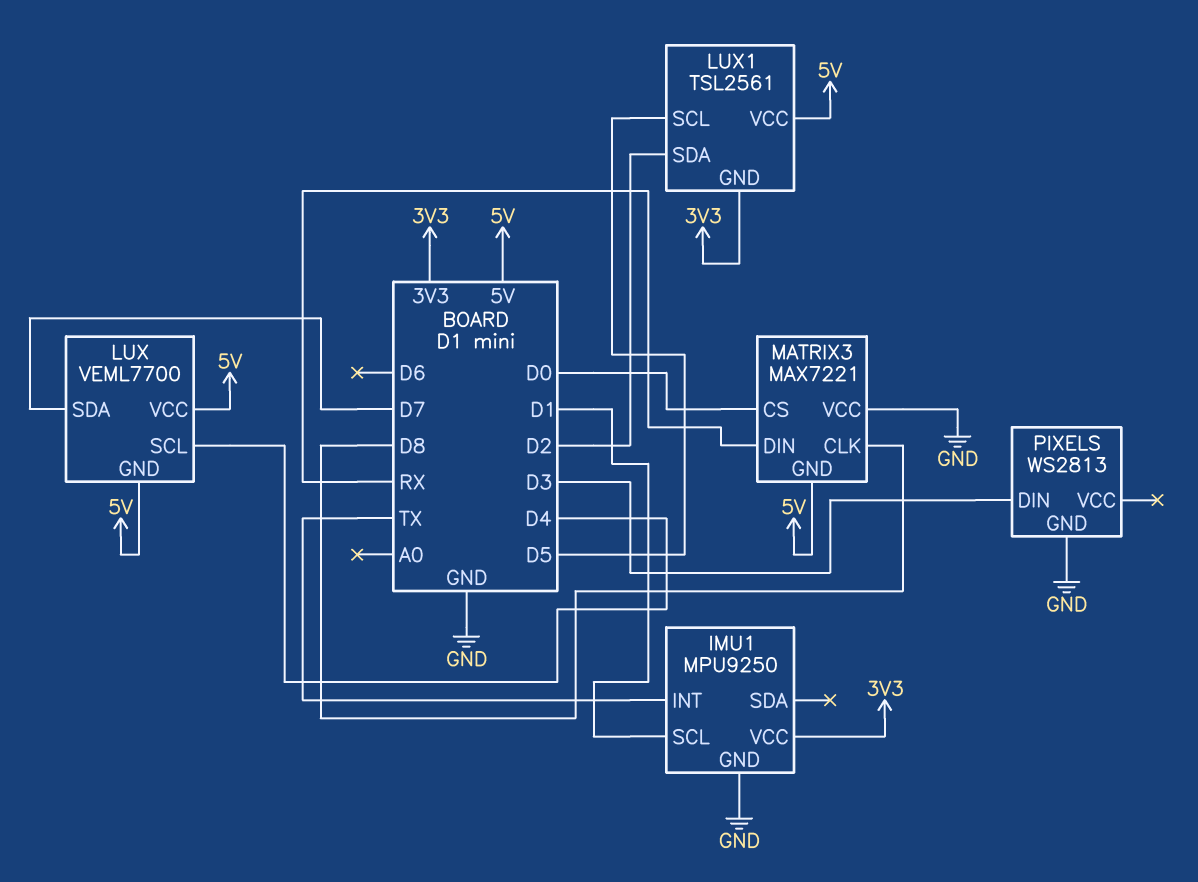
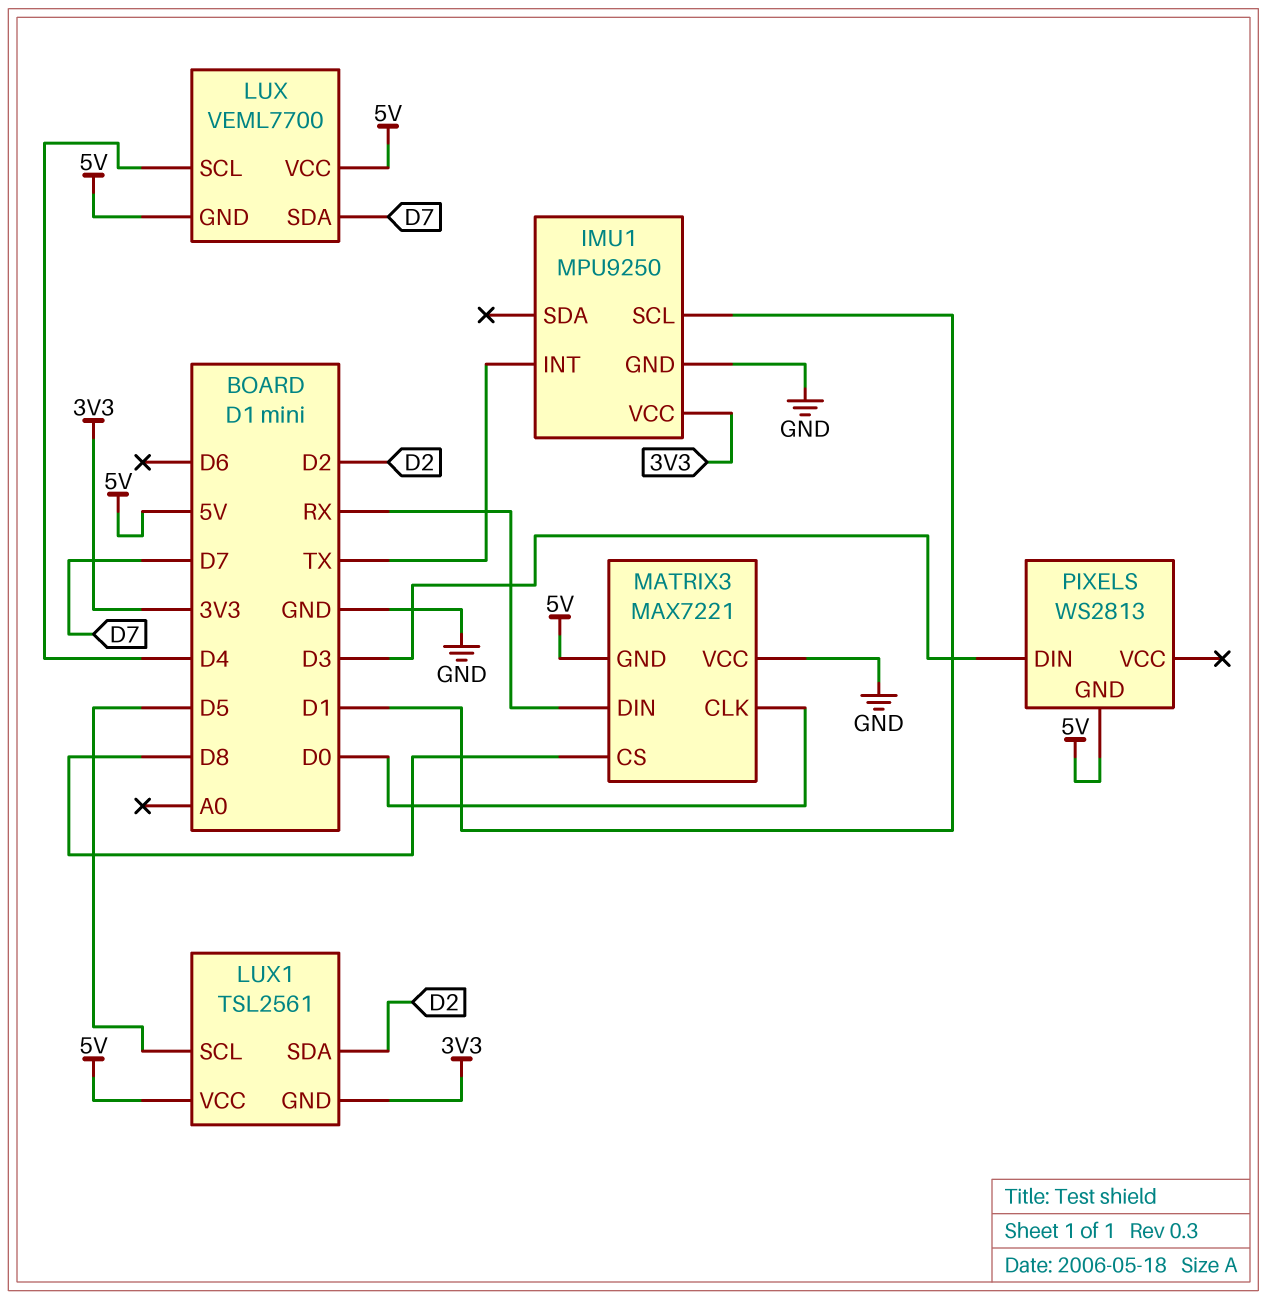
MATRIX3 pin CLK: D8 -> D0
MATRIX3 pin CS: D0 -> D8
PIXELS pin GND: GND -> 5V

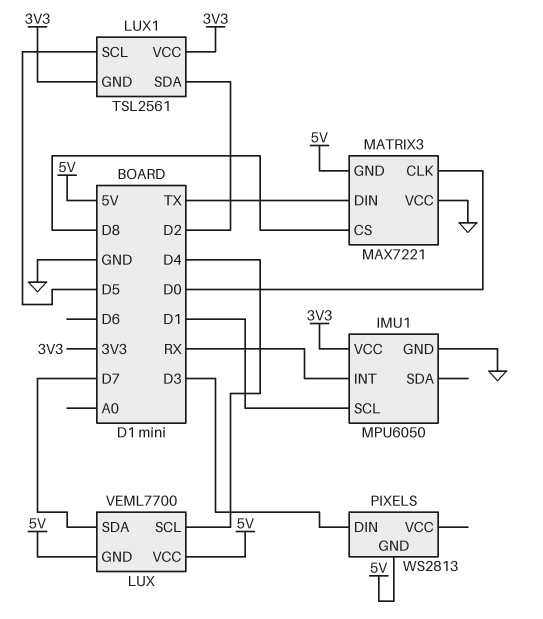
IMU1: MPU9250 -> MPU6050
IMU1 pin INT: TX -> RX
LUX1 pin VCC: 5V -> 3V3
MATRIX3 pin DIN: RX -> TX

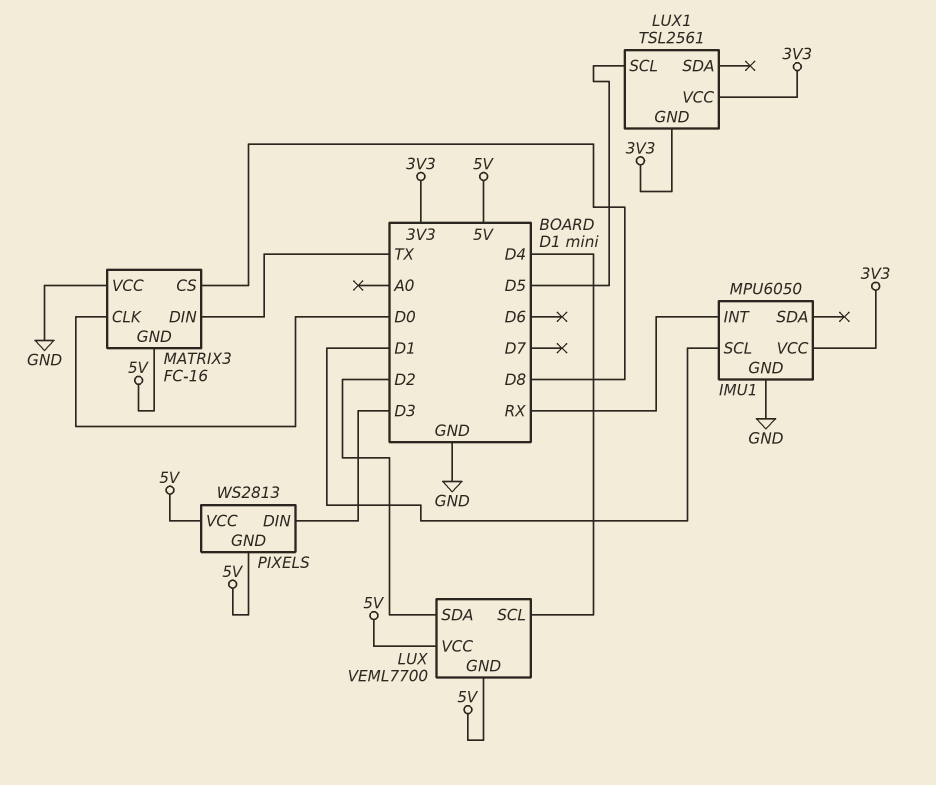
LUX pin SDA: D7 -> D2
LUX1 pin SDA: D2 -> none
MATRIX3: MAX7221 -> FC-16
PIXELS pin VCC: none -> 5V

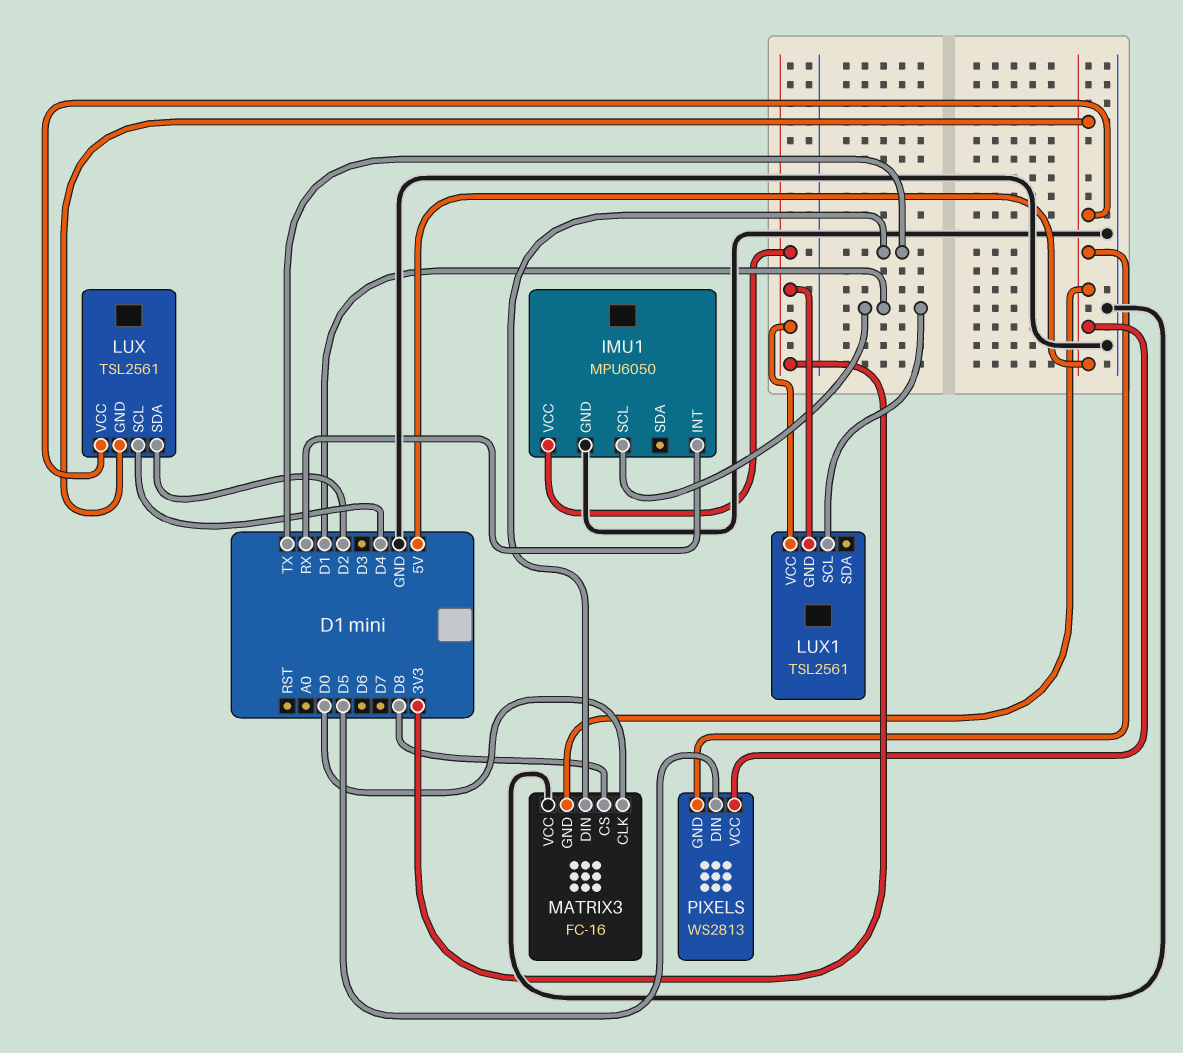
LUX: VEML7700 -> TSL2561
LUX1 pin SCL: D5 -> D1
PIXELS pin DIN: D3 -> D5

